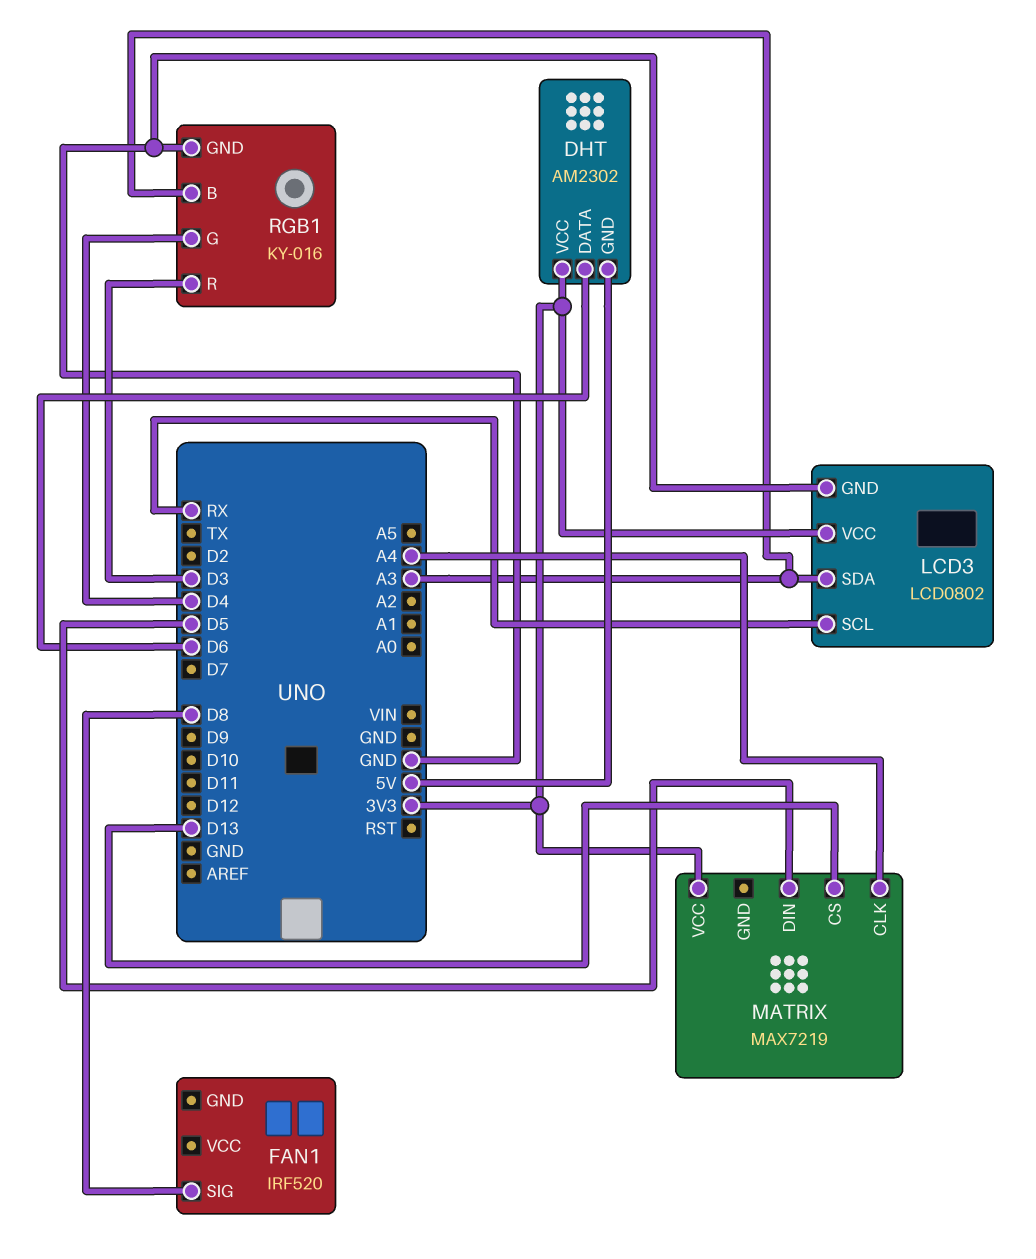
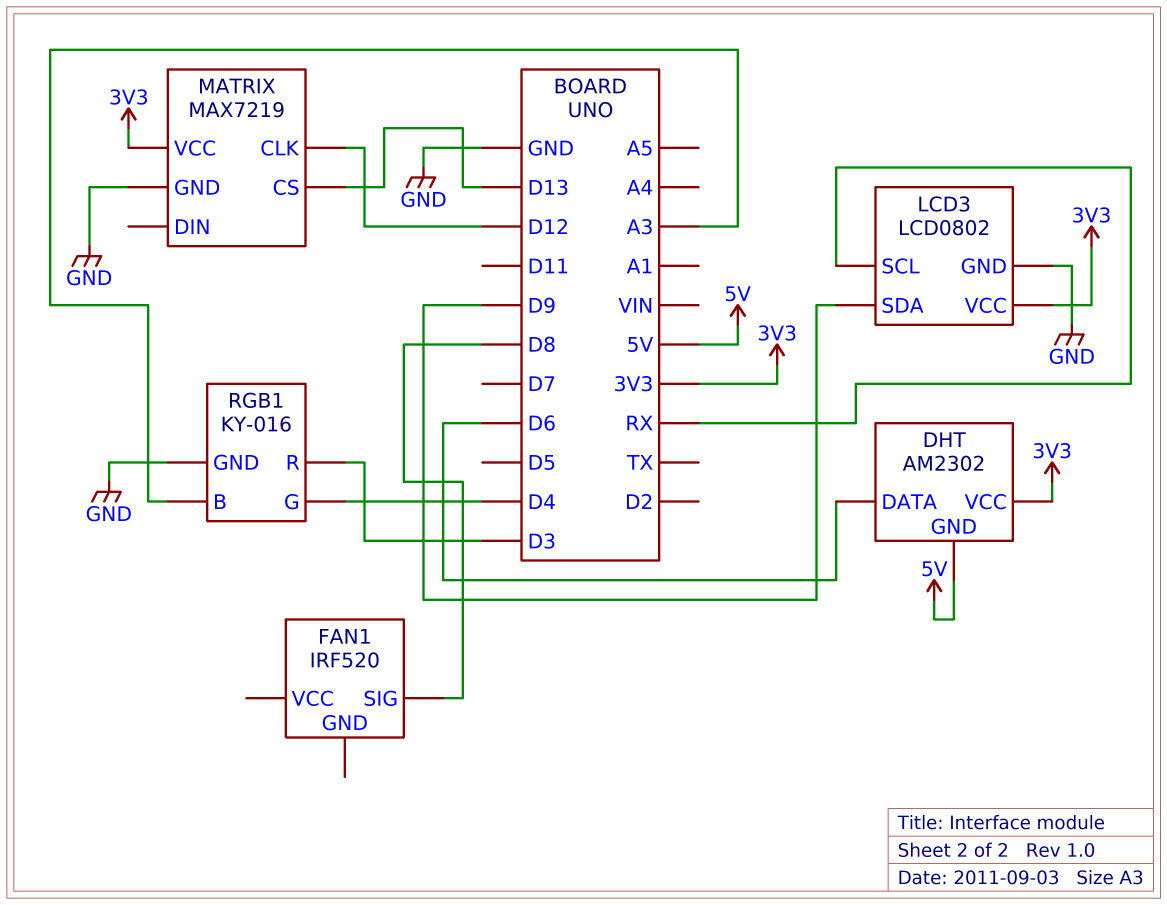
LCD3 pin SDA: A3 -> D9
MATRIX pin CLK: A4 -> D12
MATRIX pin DIN: D5 -> none
MATRIX pin GND: none -> GND

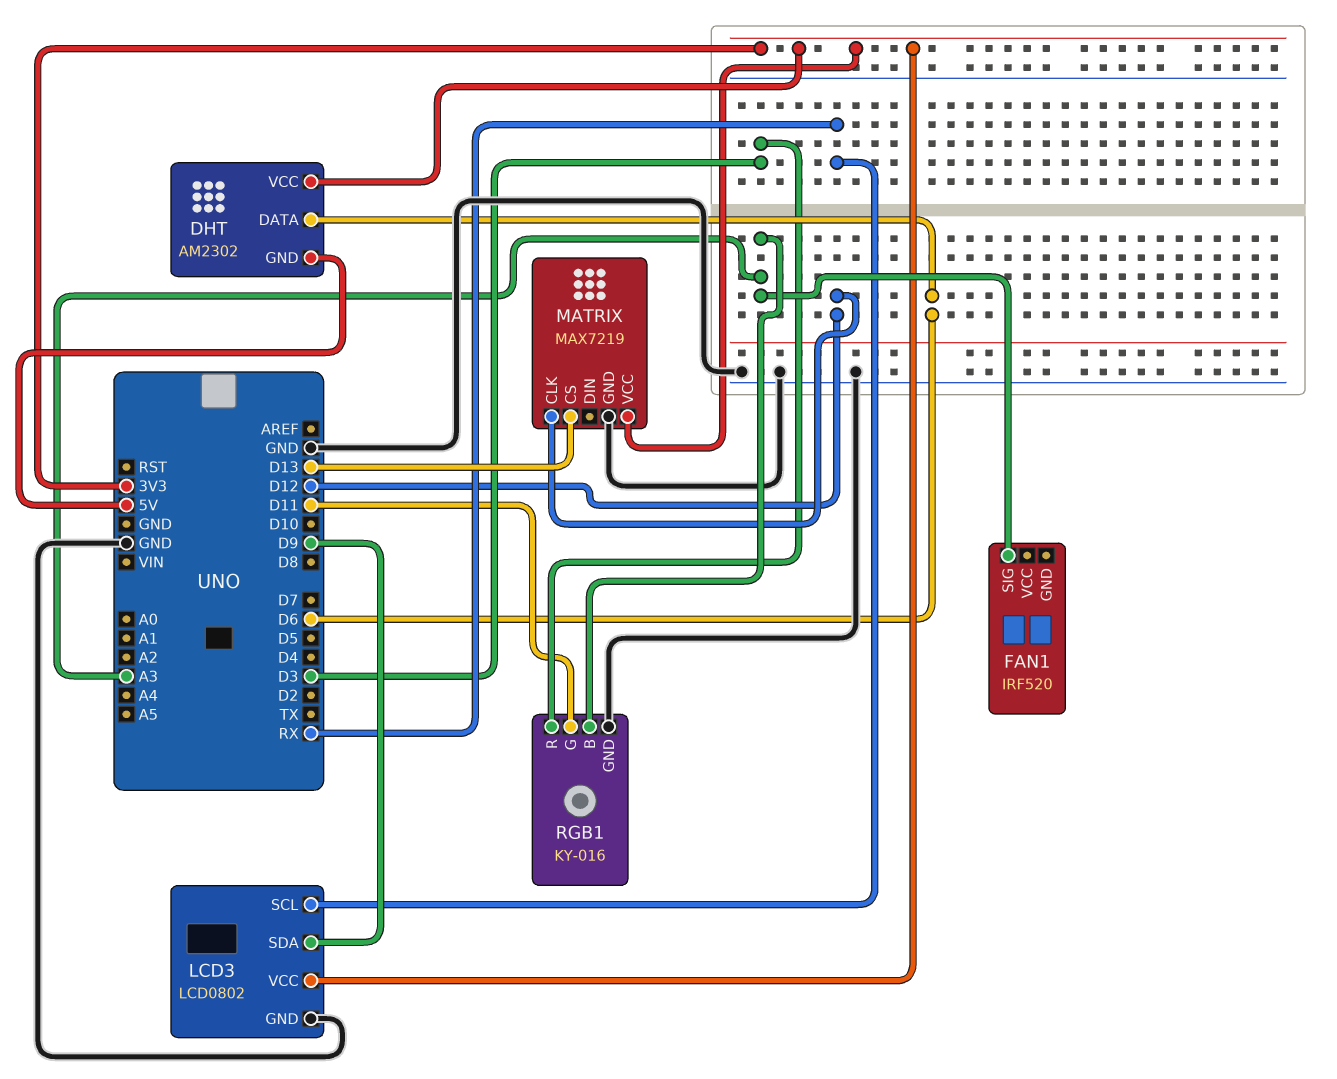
FAN1 pin SIG: D8 -> A3
RGB1 pin G: D4 -> D11

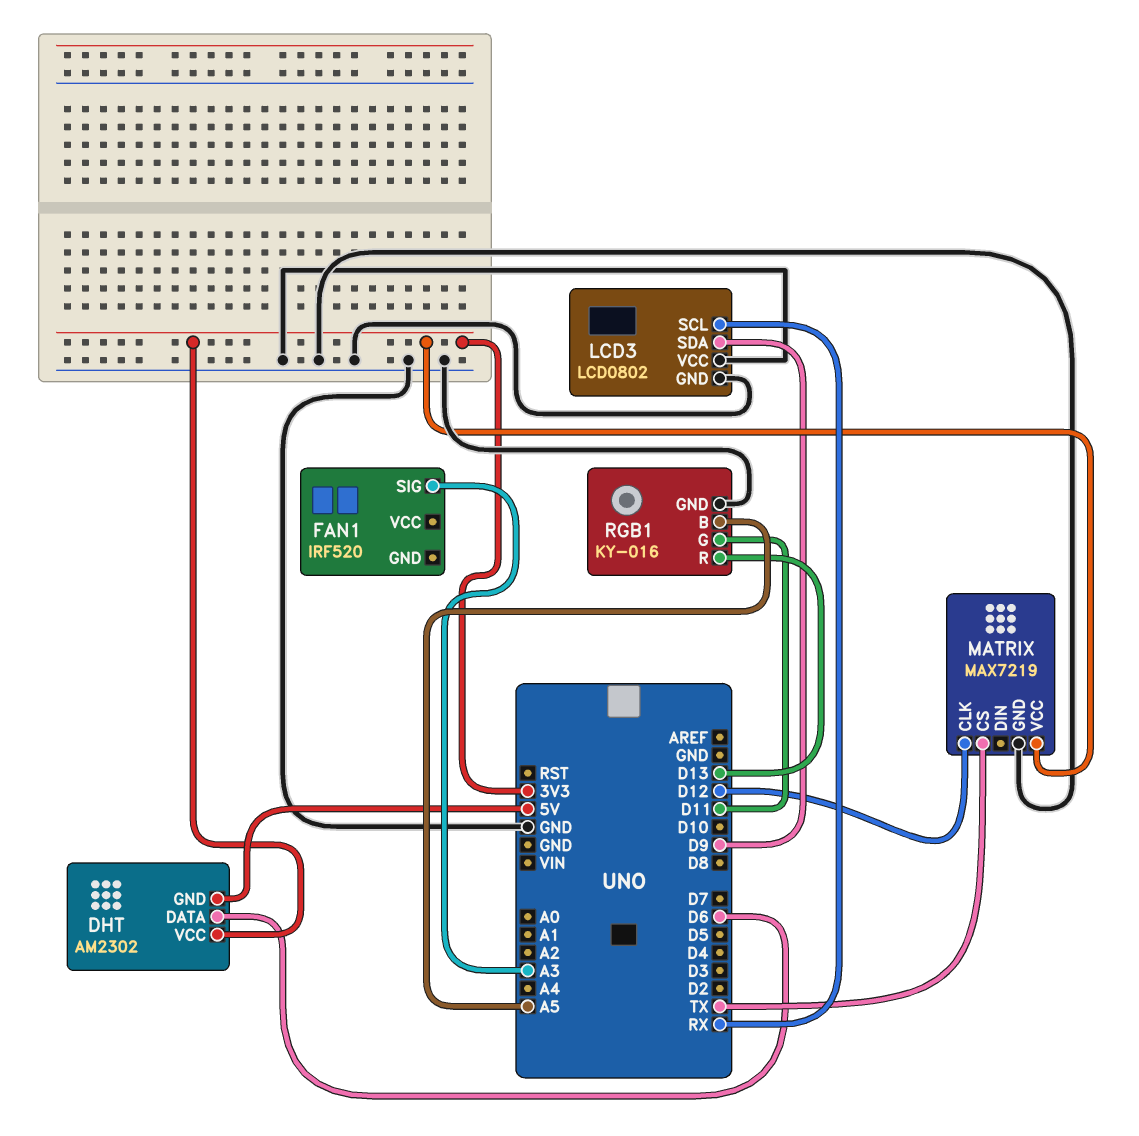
LCD3 pin VCC: 3V3 -> GND
MATRIX pin CS: D13 -> TX
RGB1 pin B: A3 -> A5
RGB1 pin R: D3 -> D13

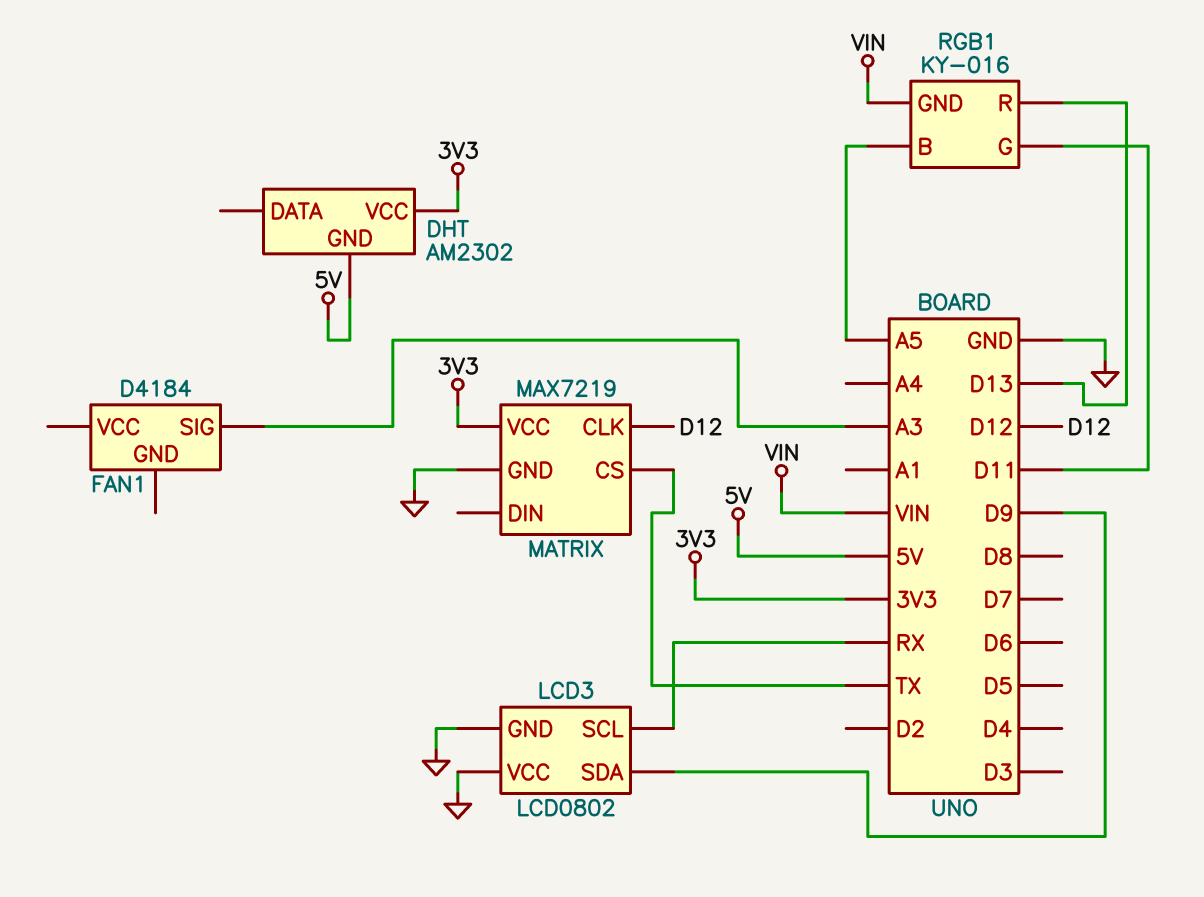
DHT pin DATA: D6 -> none
FAN1: IRF520 -> D4184
RGB1 pin GND: GND -> VIN

